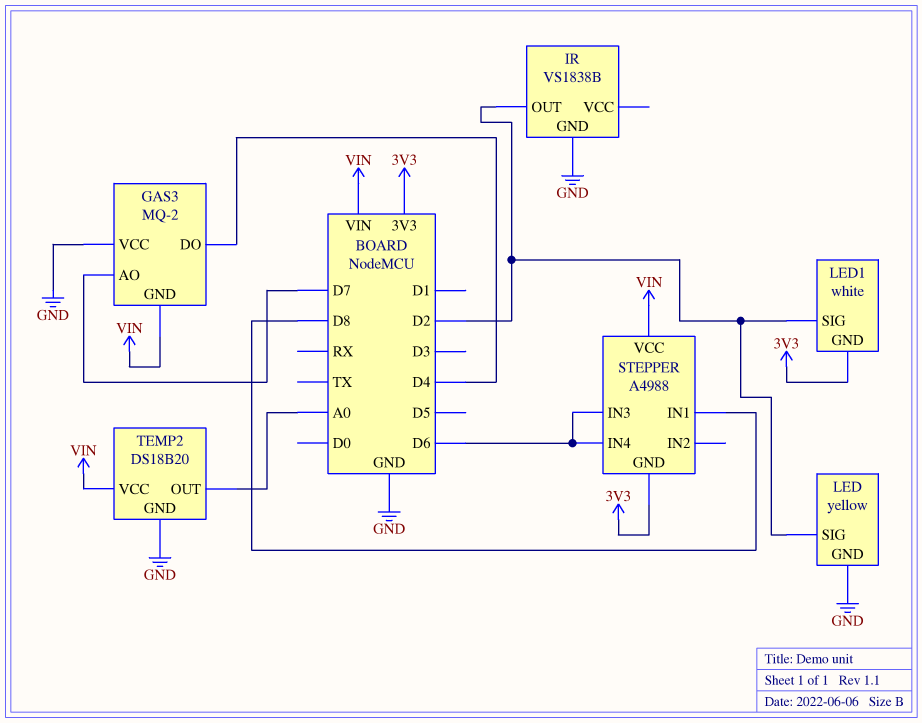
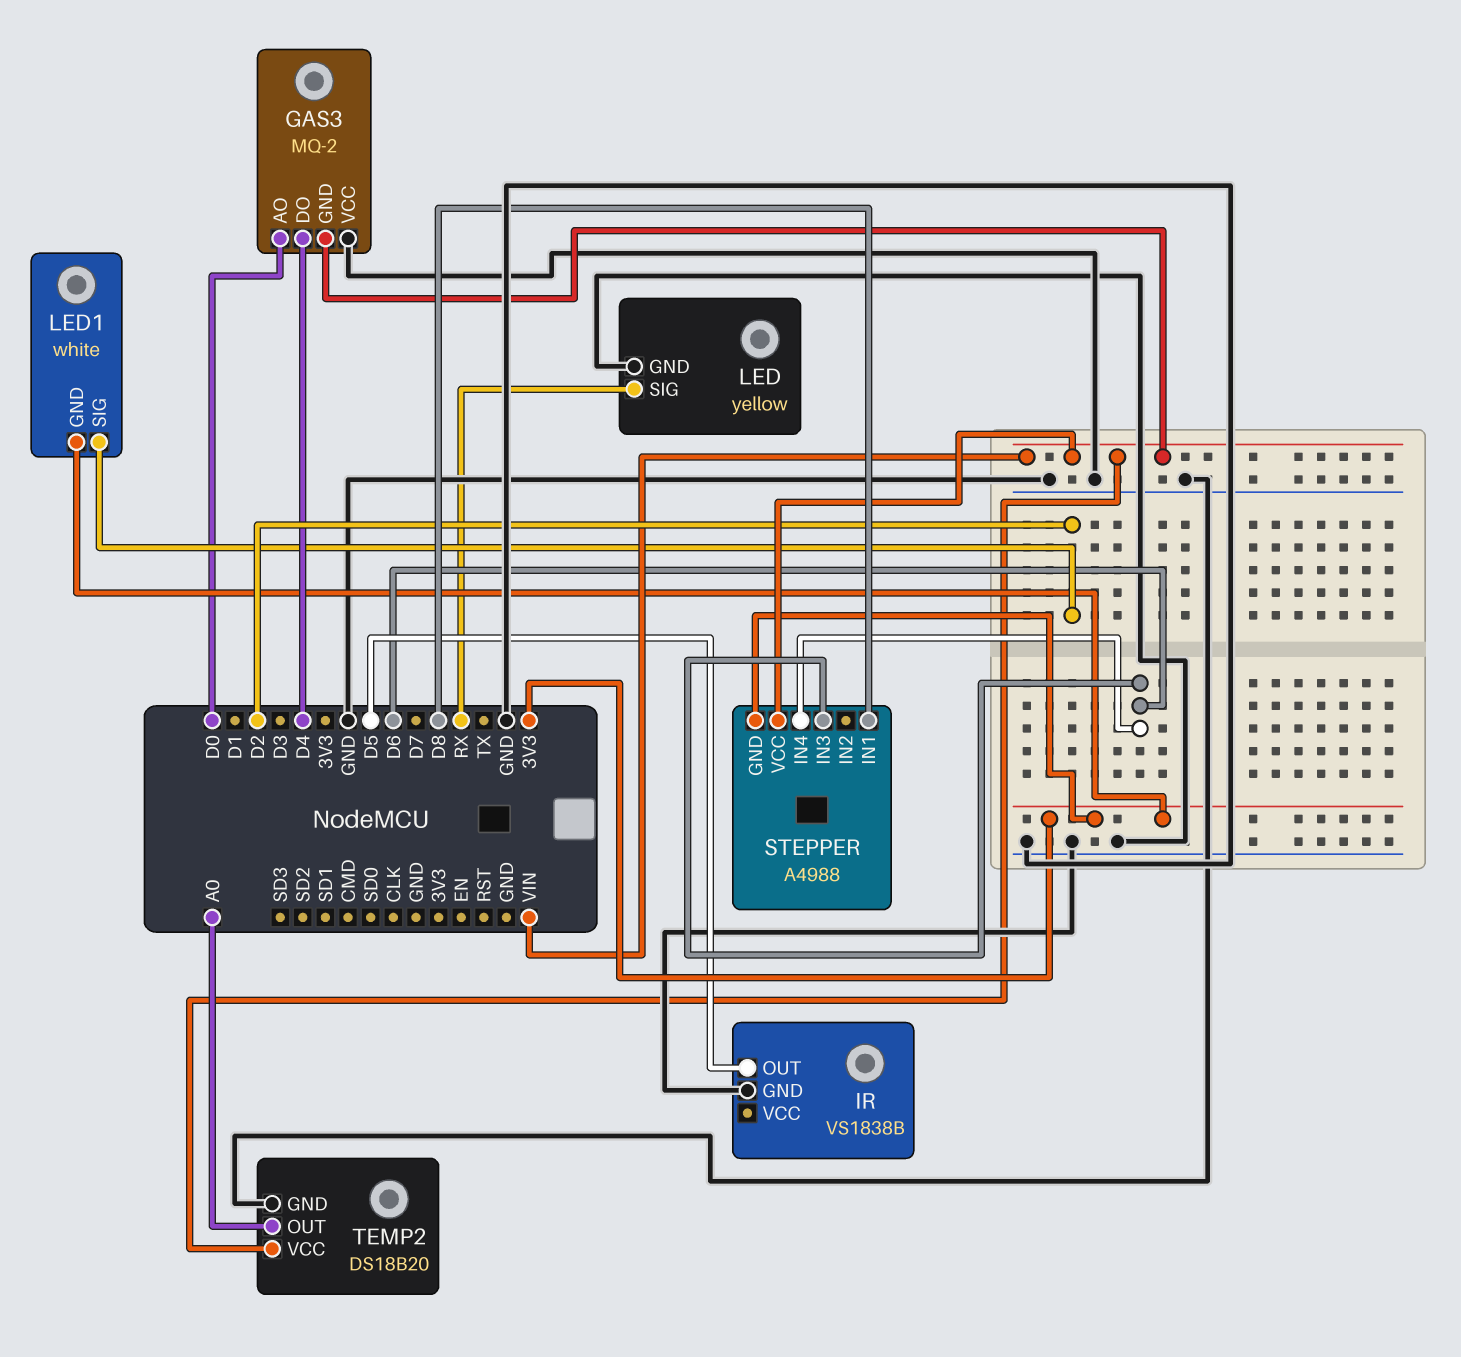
GAS3 pin AO: D7 -> D0
IR pin OUT: D2 -> D5
LED pin SIG: D2 -> RX

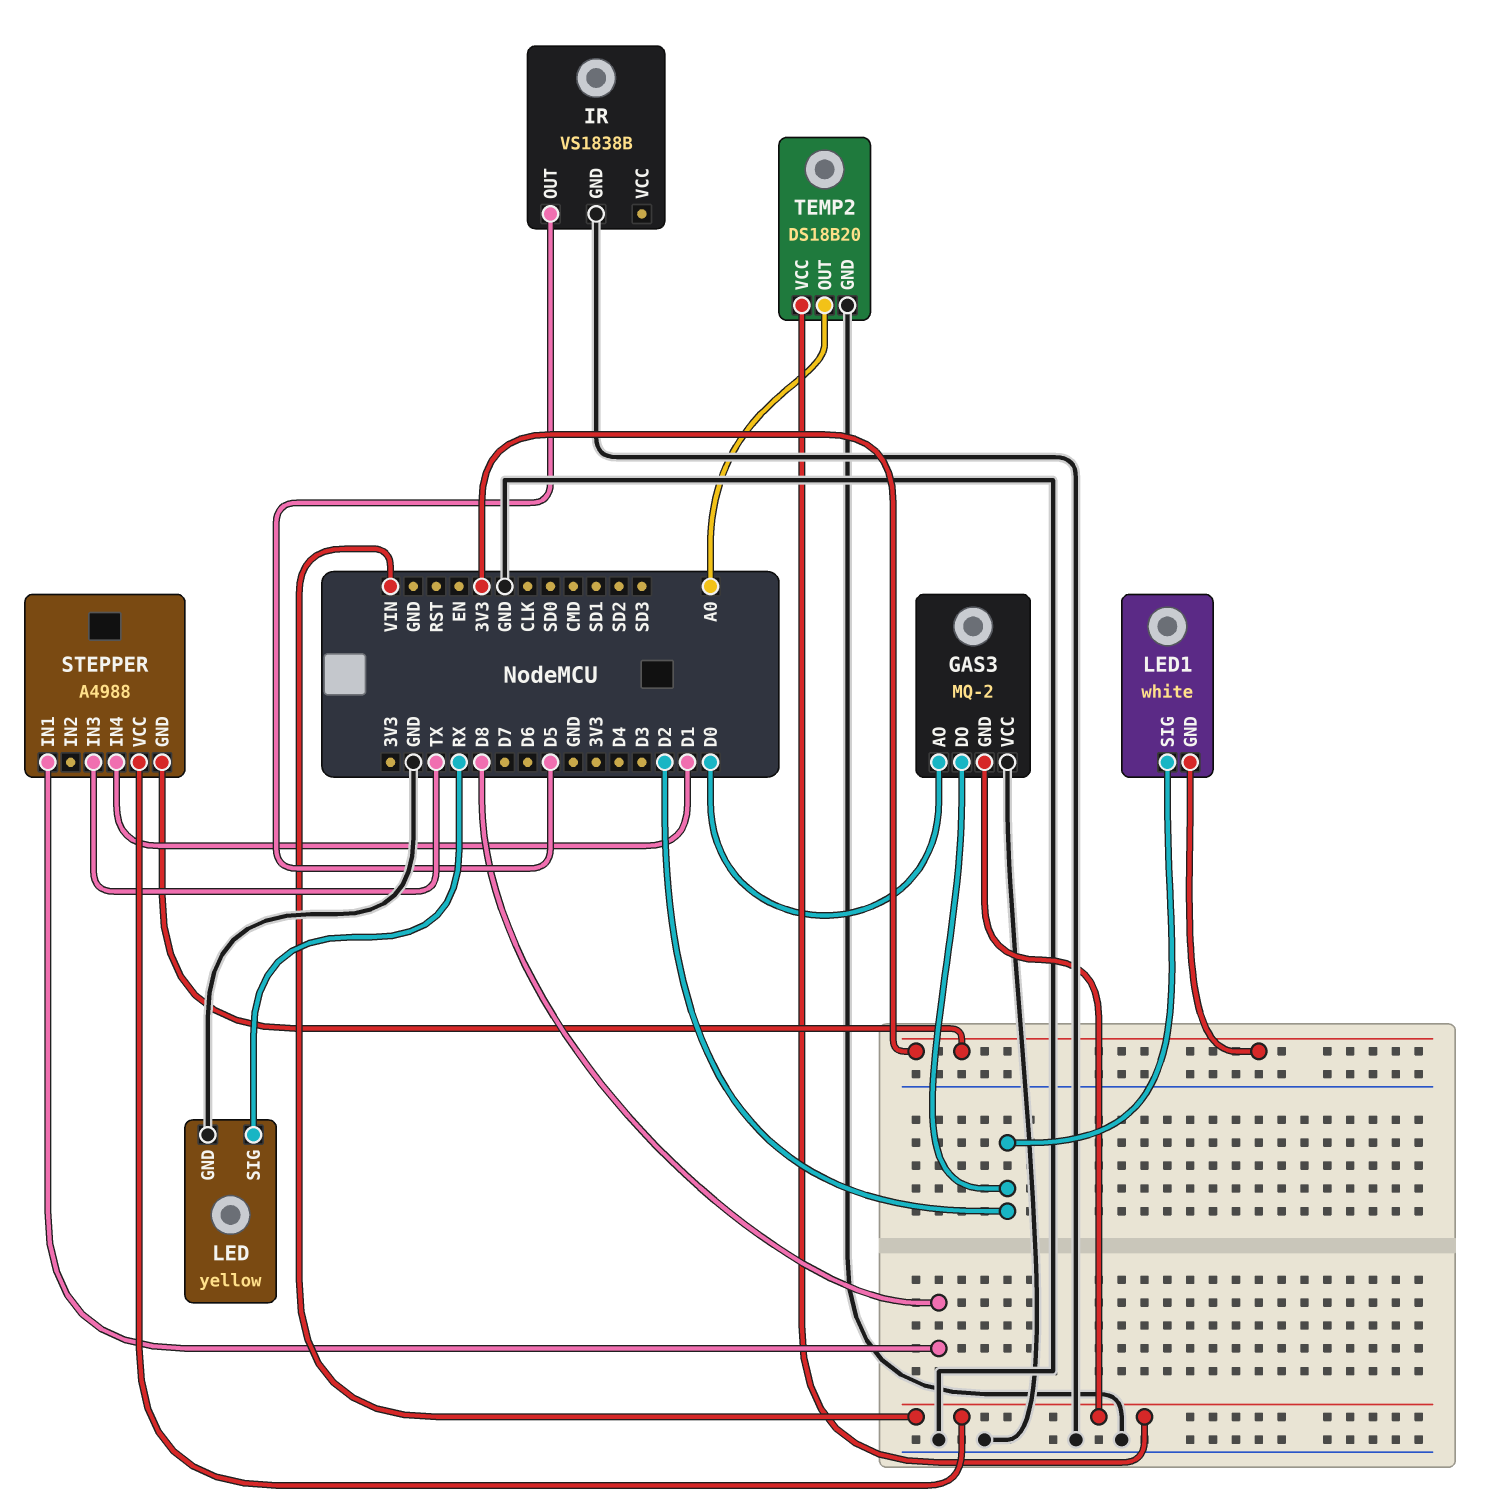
GAS3 pin DO: D4 -> D2
STEPPER pin IN3: D6 -> TX
STEPPER pin IN4: D6 -> D1

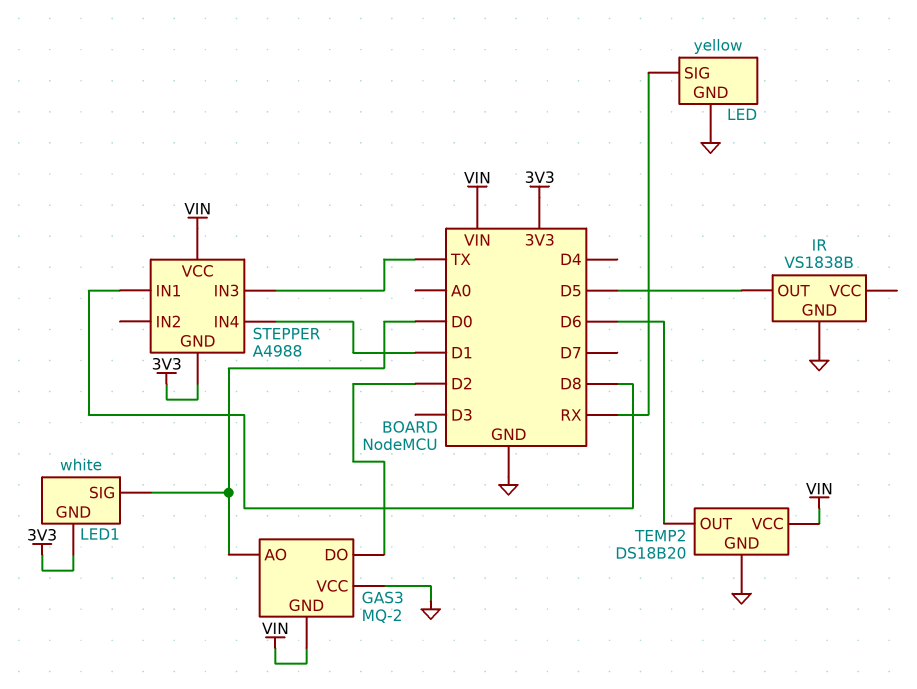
LED1 pin SIG: D2 -> D0
TEMP2 pin OUT: A0 -> D6

